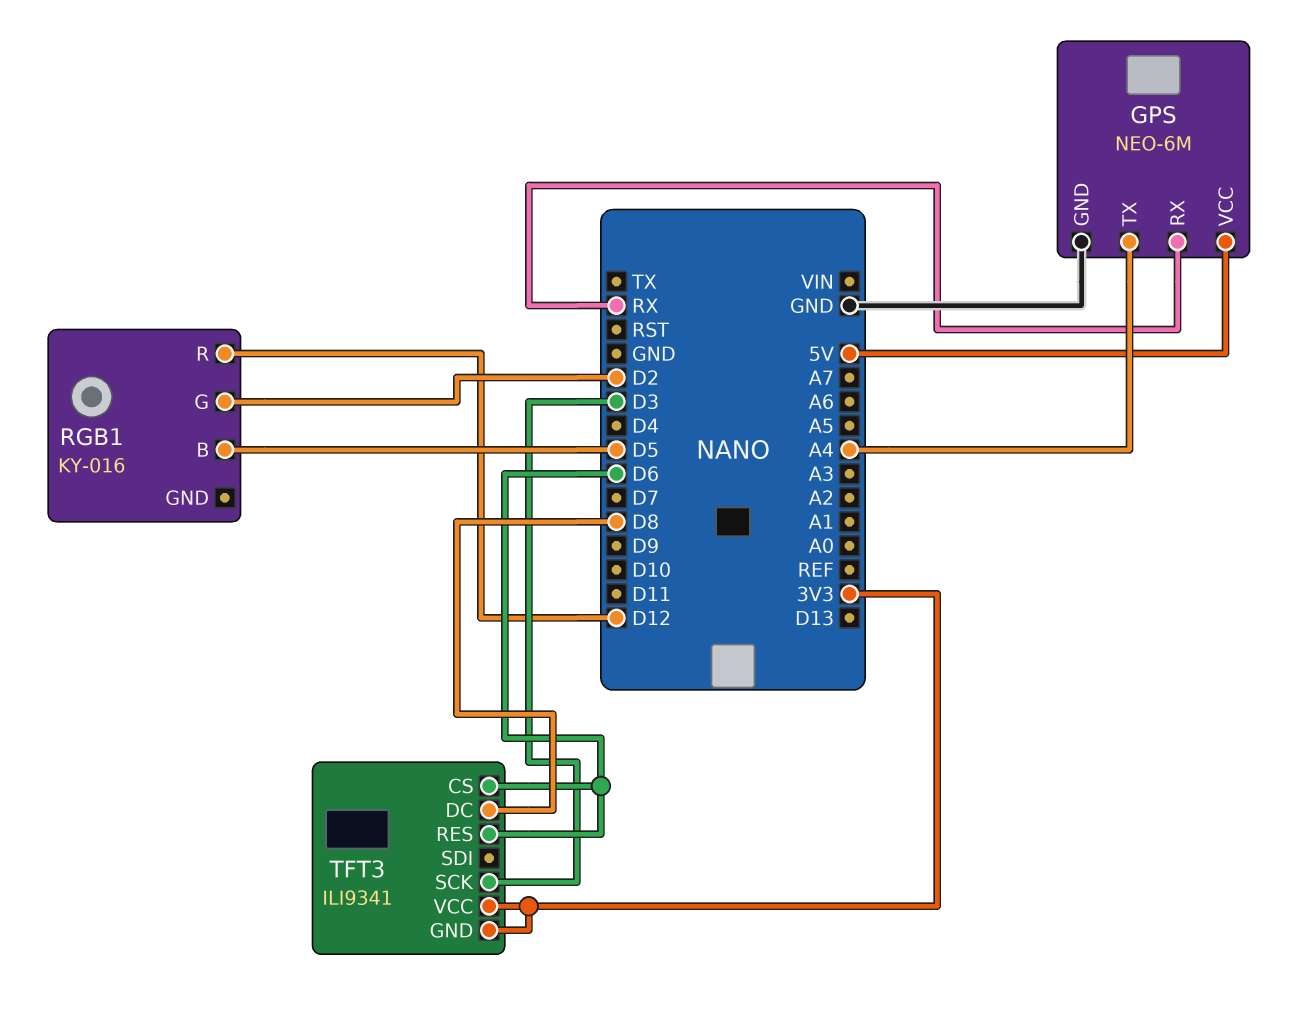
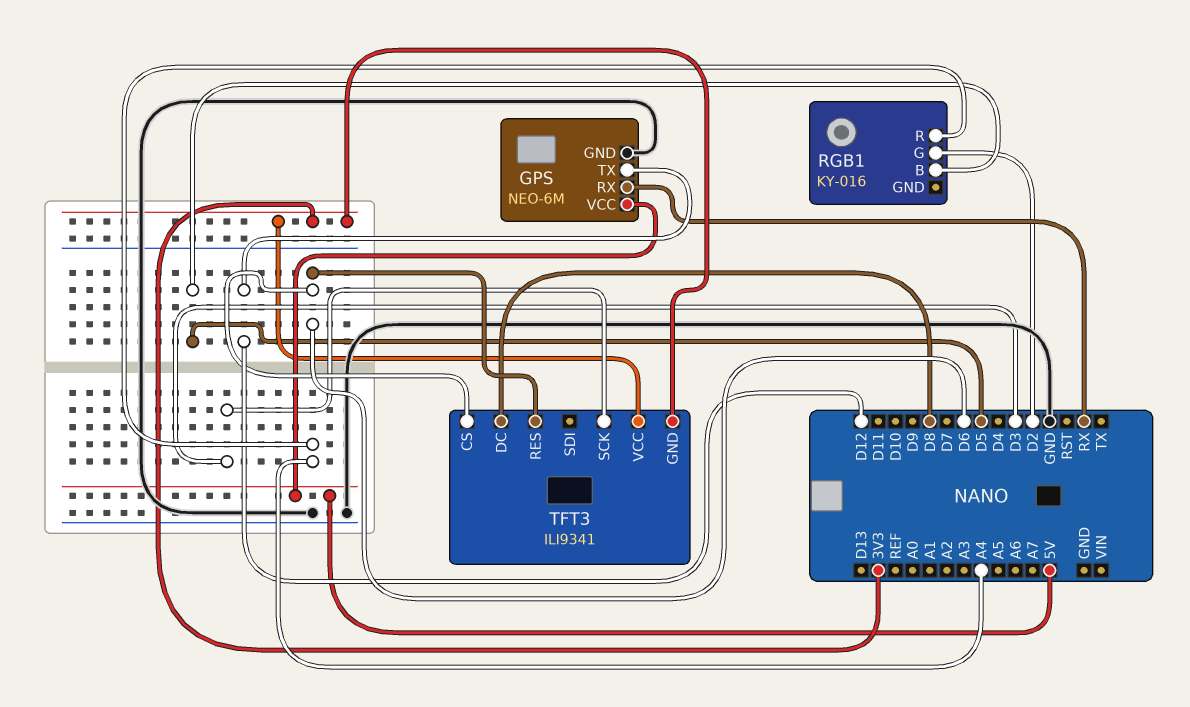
GPS pin TX: A4 -> D12
RGB1 pin R: D12 -> A4

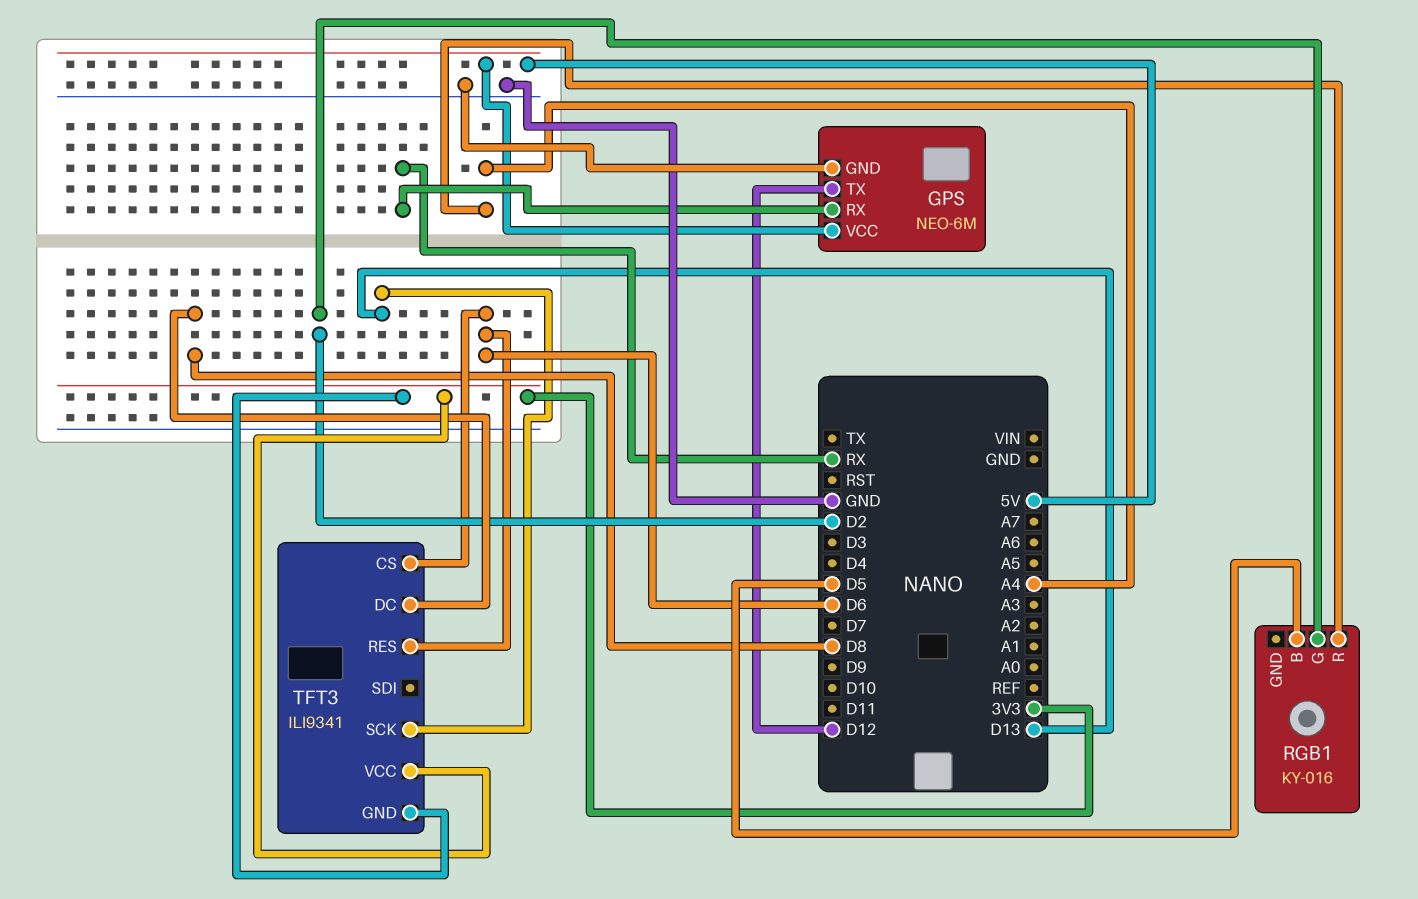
TFT3 pin SCK: D3 -> D13

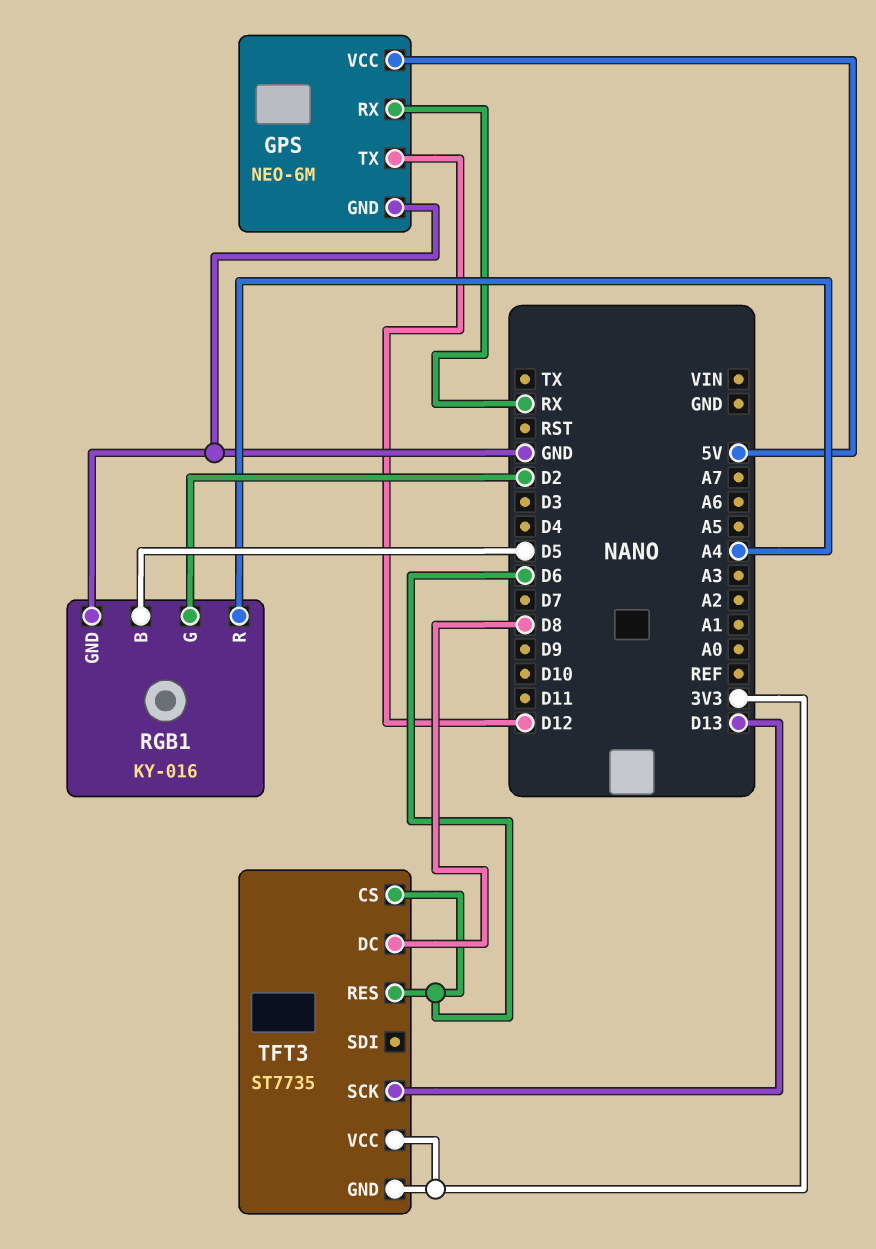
RGB1 pin GND: none -> GND
TFT3: ILI9341 -> ST7735

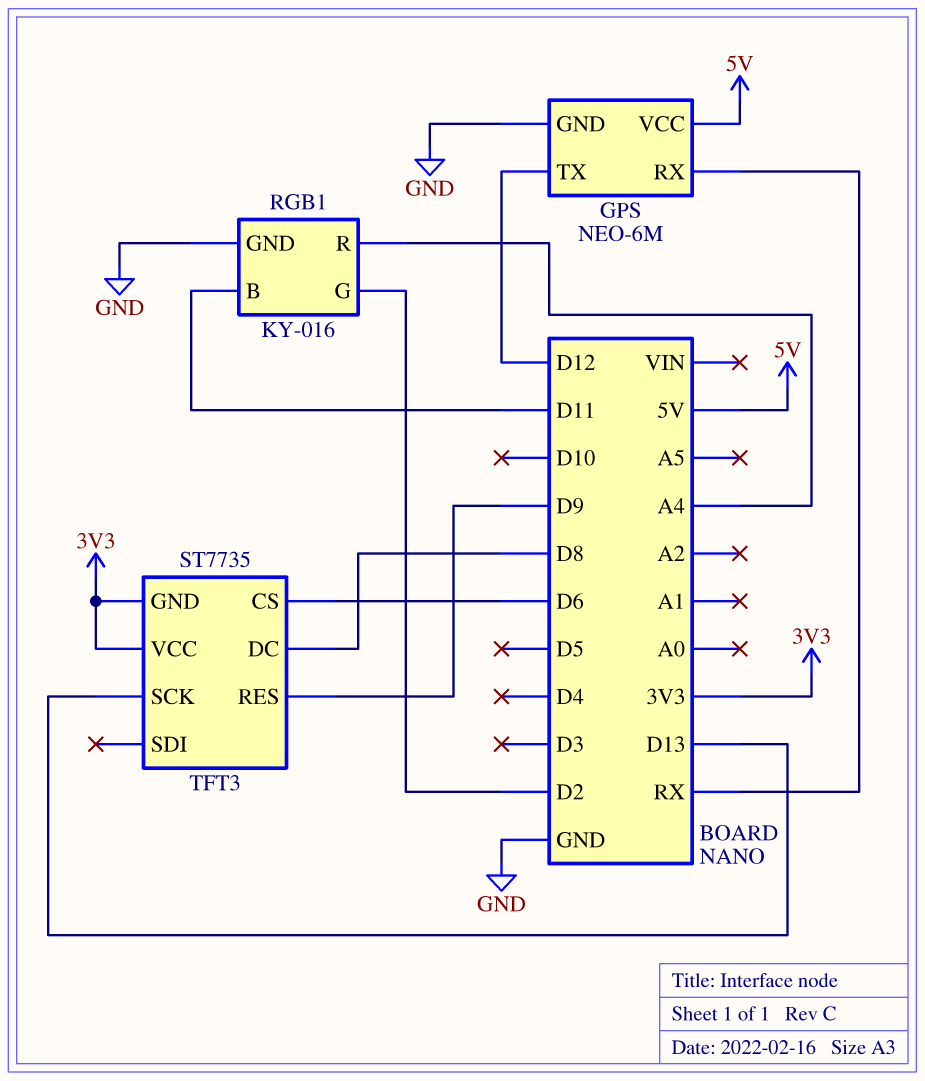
RGB1 pin B: D5 -> D11
TFT3 pin RES: D6 -> D9

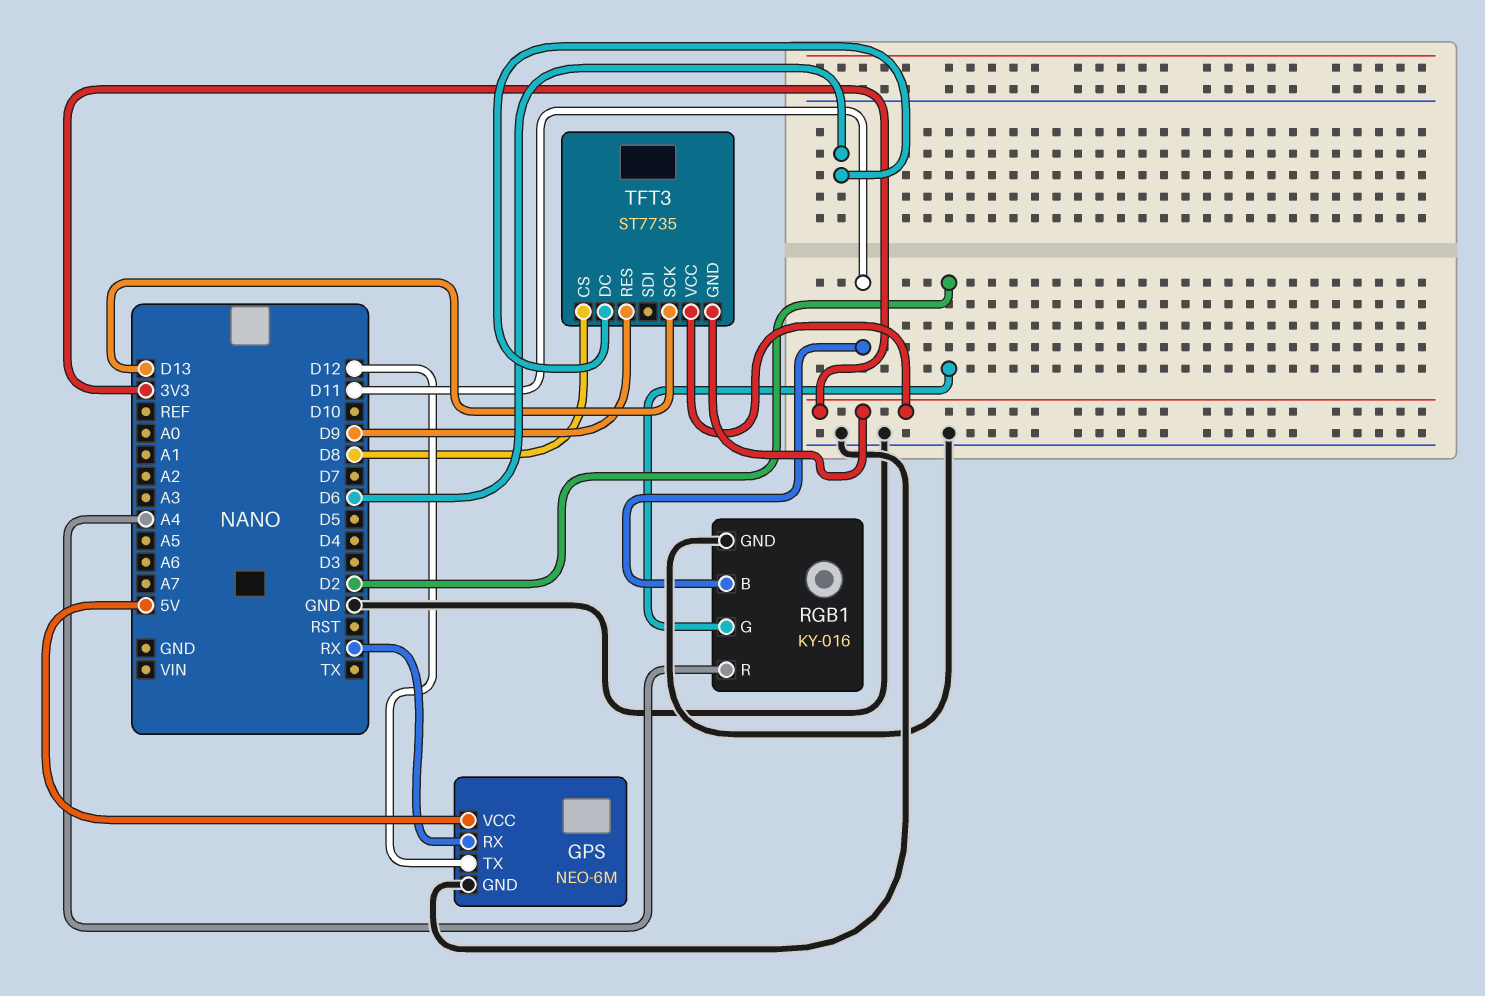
TFT3 pin CS: D6 -> D8
TFT3 pin DC: D8 -> D6

